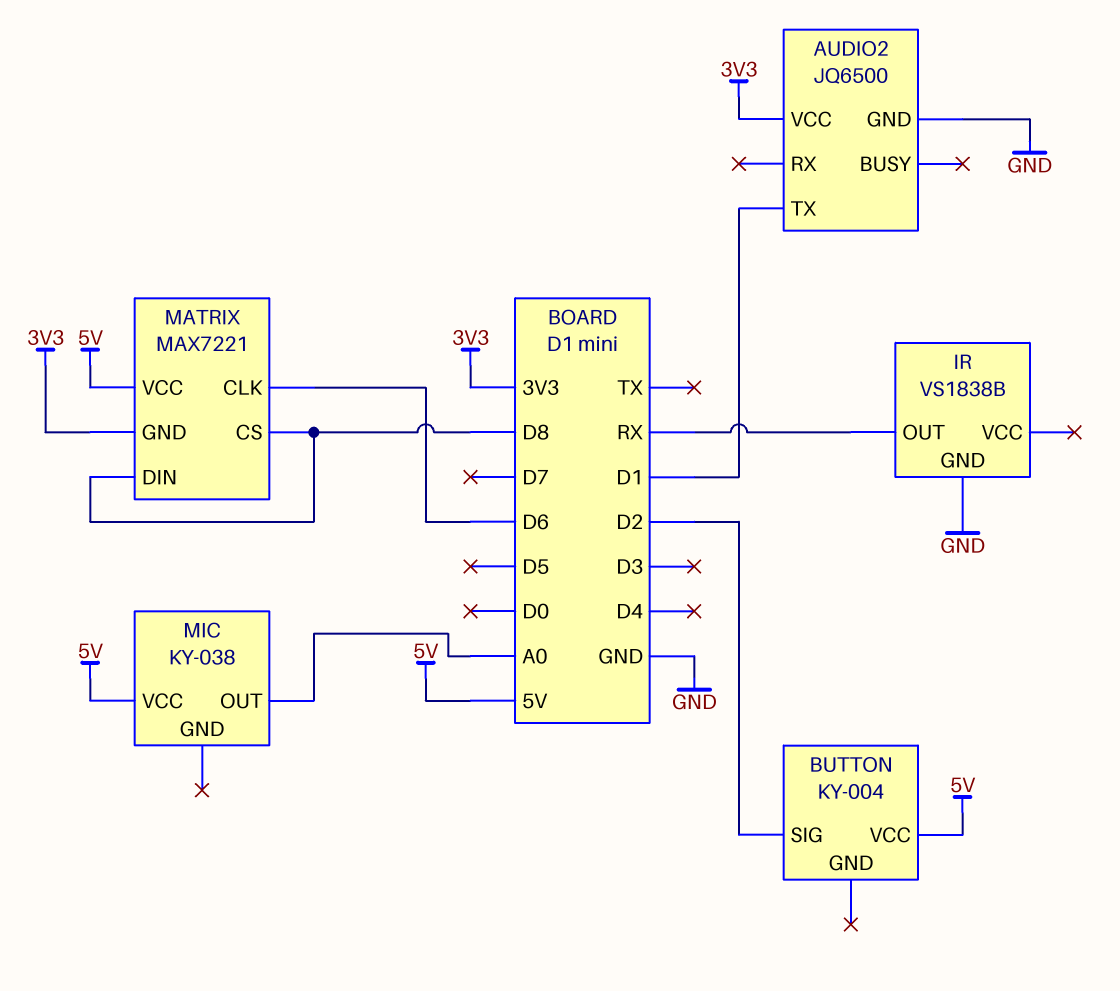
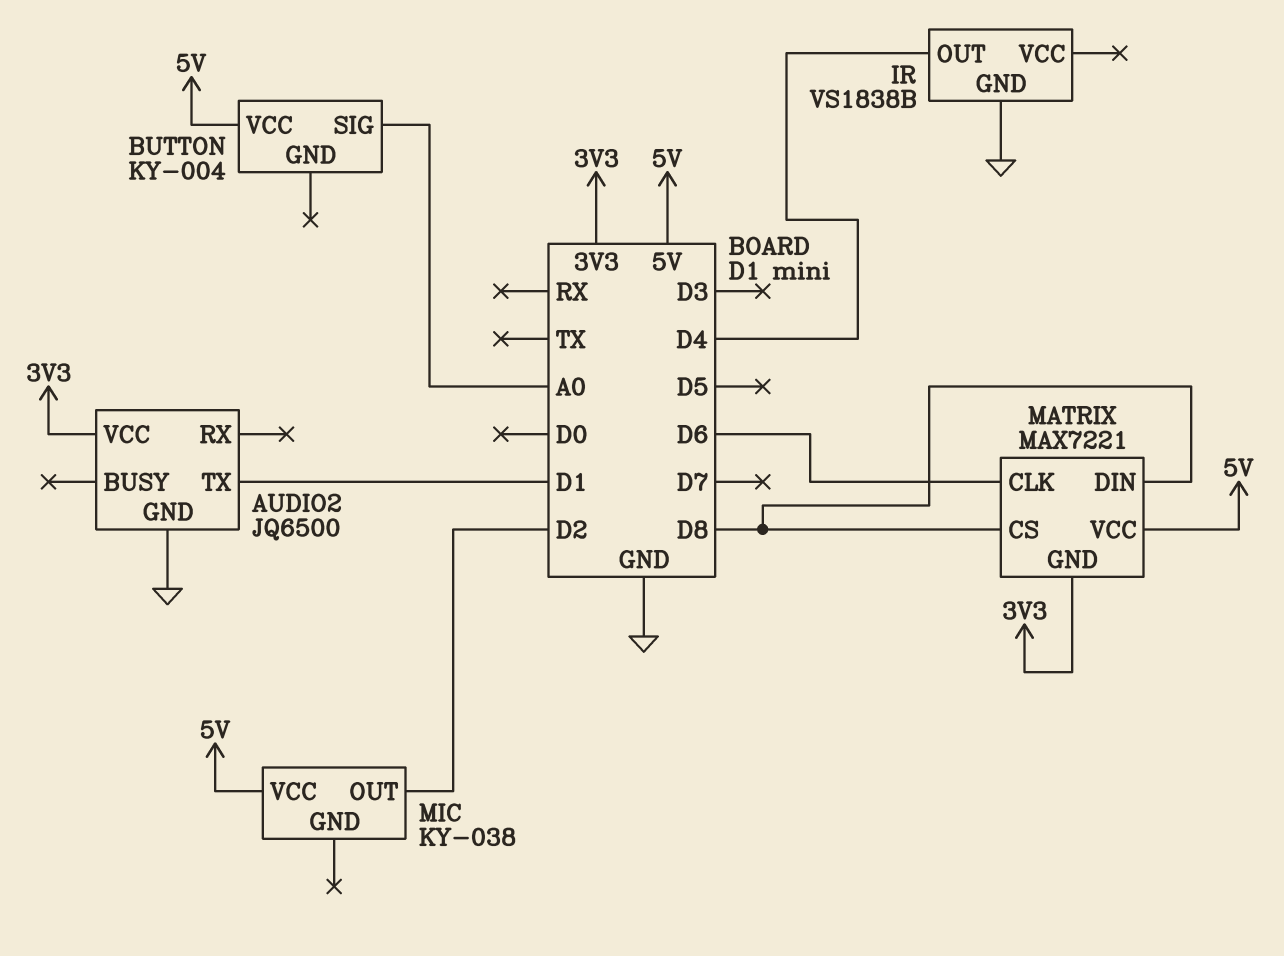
BUTTON pin SIG: D2 -> A0
IR pin OUT: RX -> D4
MIC pin OUT: A0 -> D2

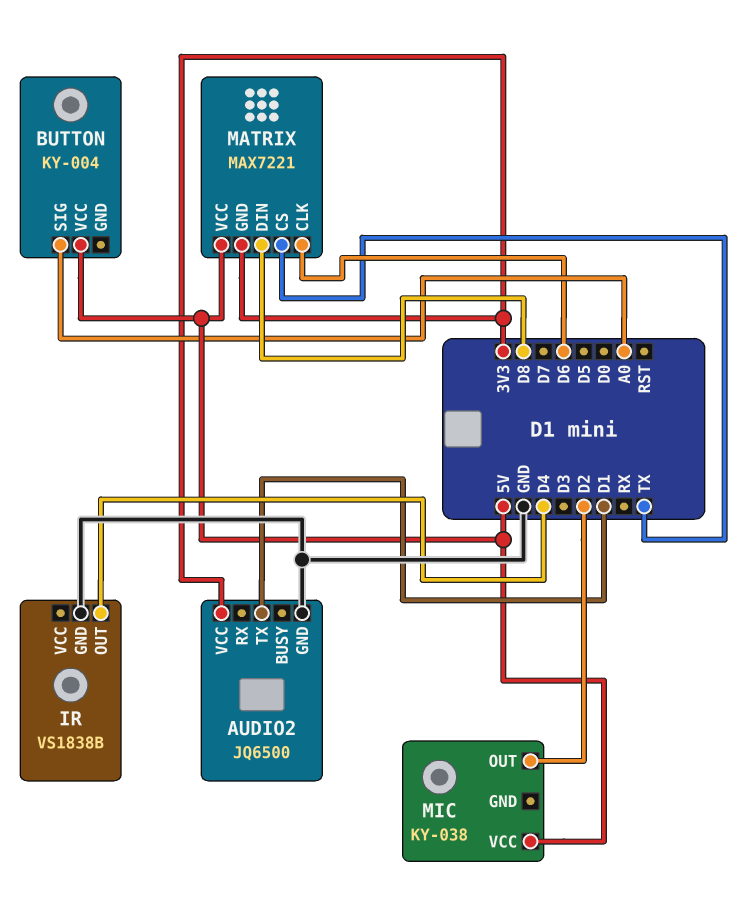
MATRIX pin CS: D8 -> TX

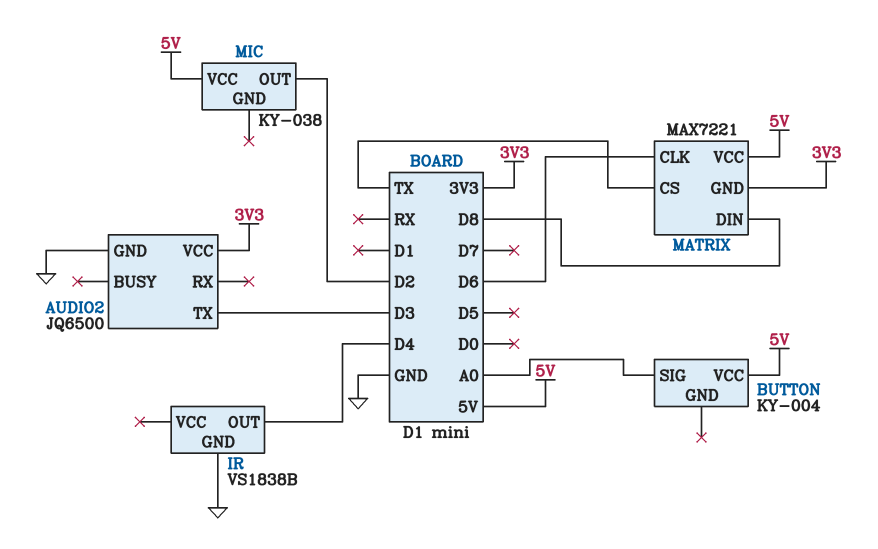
AUDIO2 pin TX: D1 -> D3

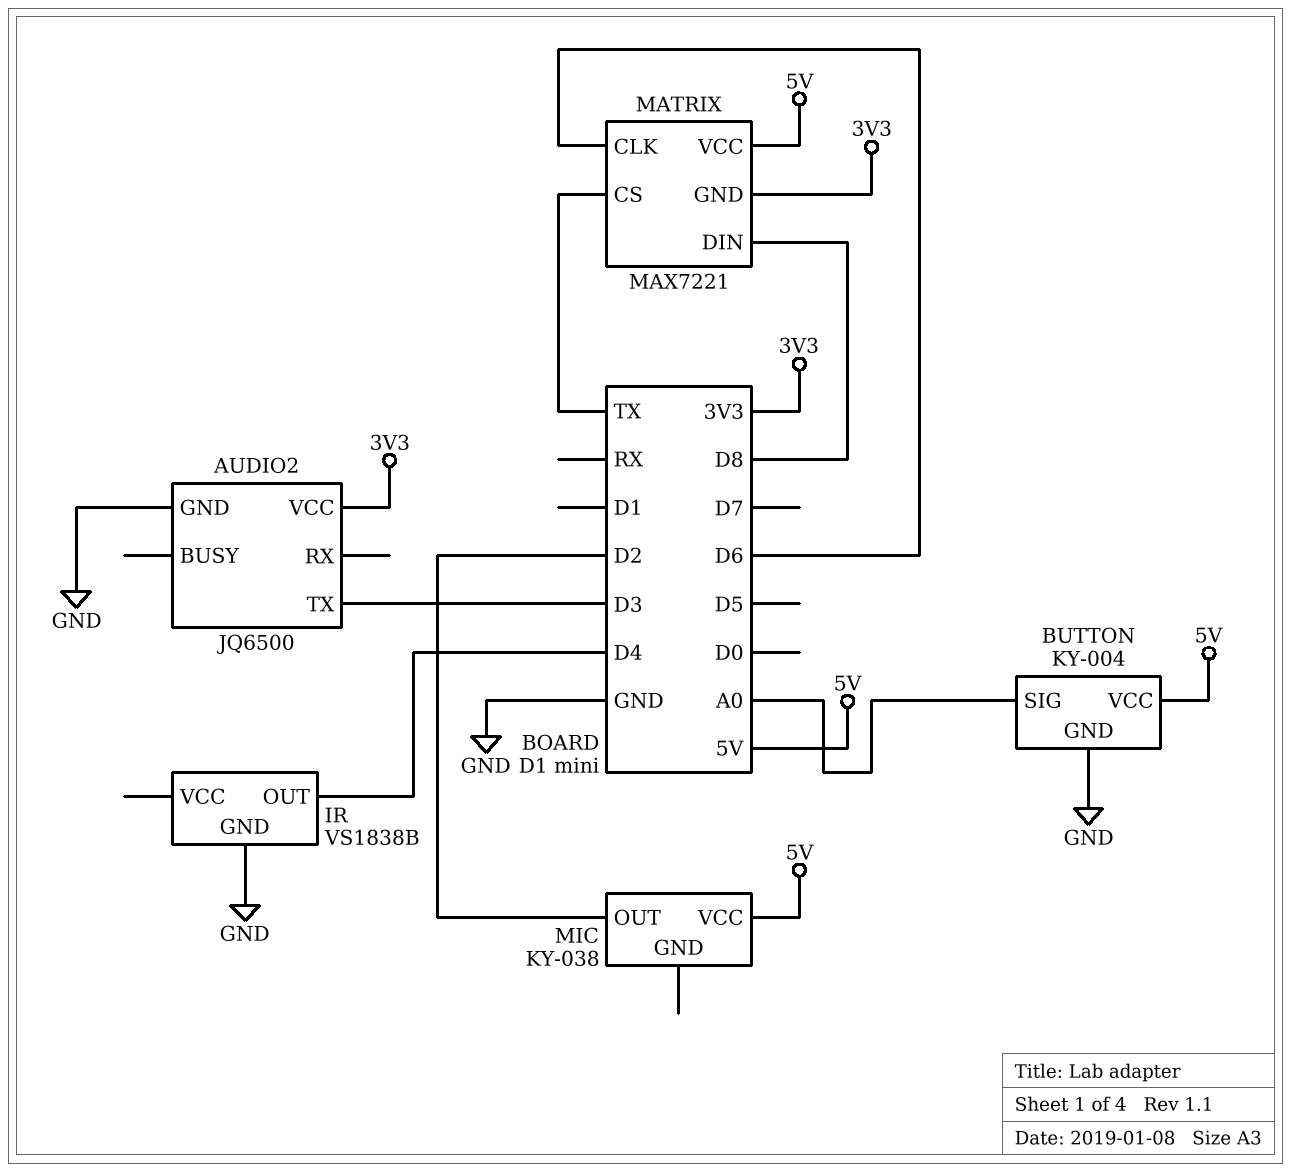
BUTTON pin GND: none -> GND

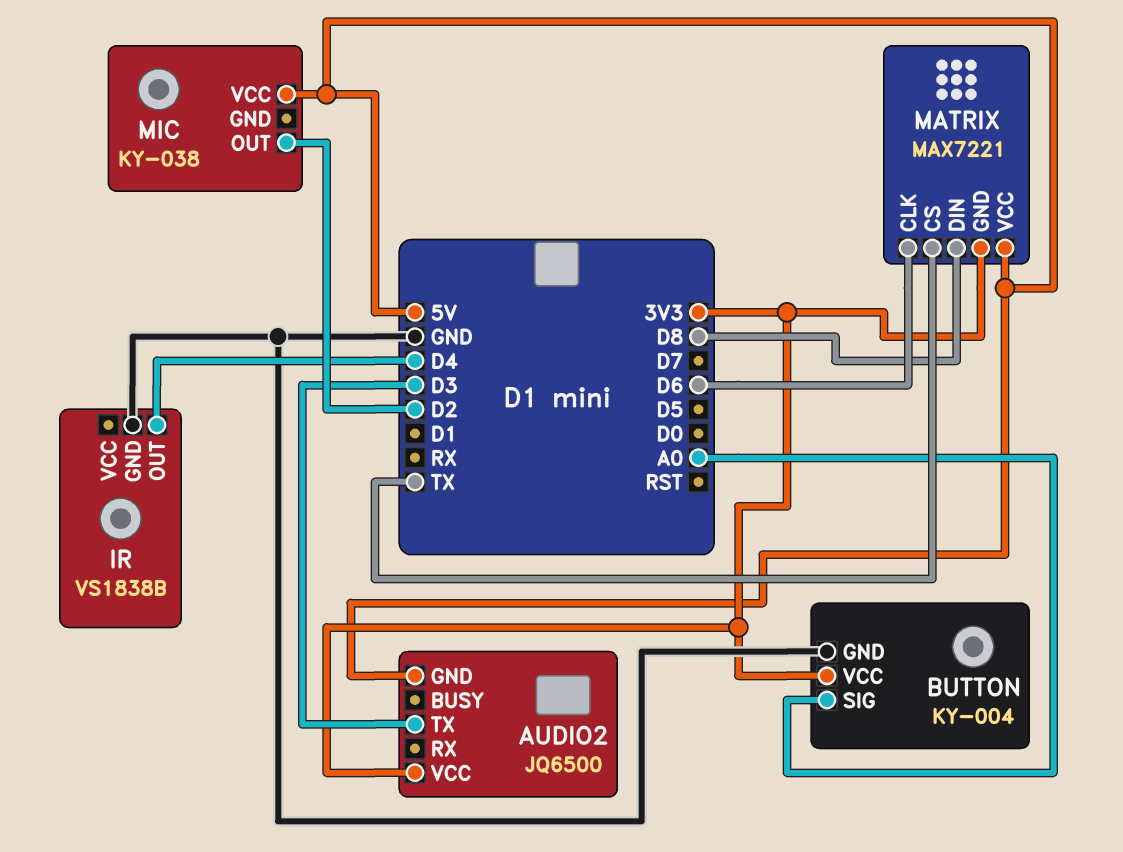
AUDIO2 pin GND: GND -> 5V
BUTTON pin VCC: 5V -> 3V3

